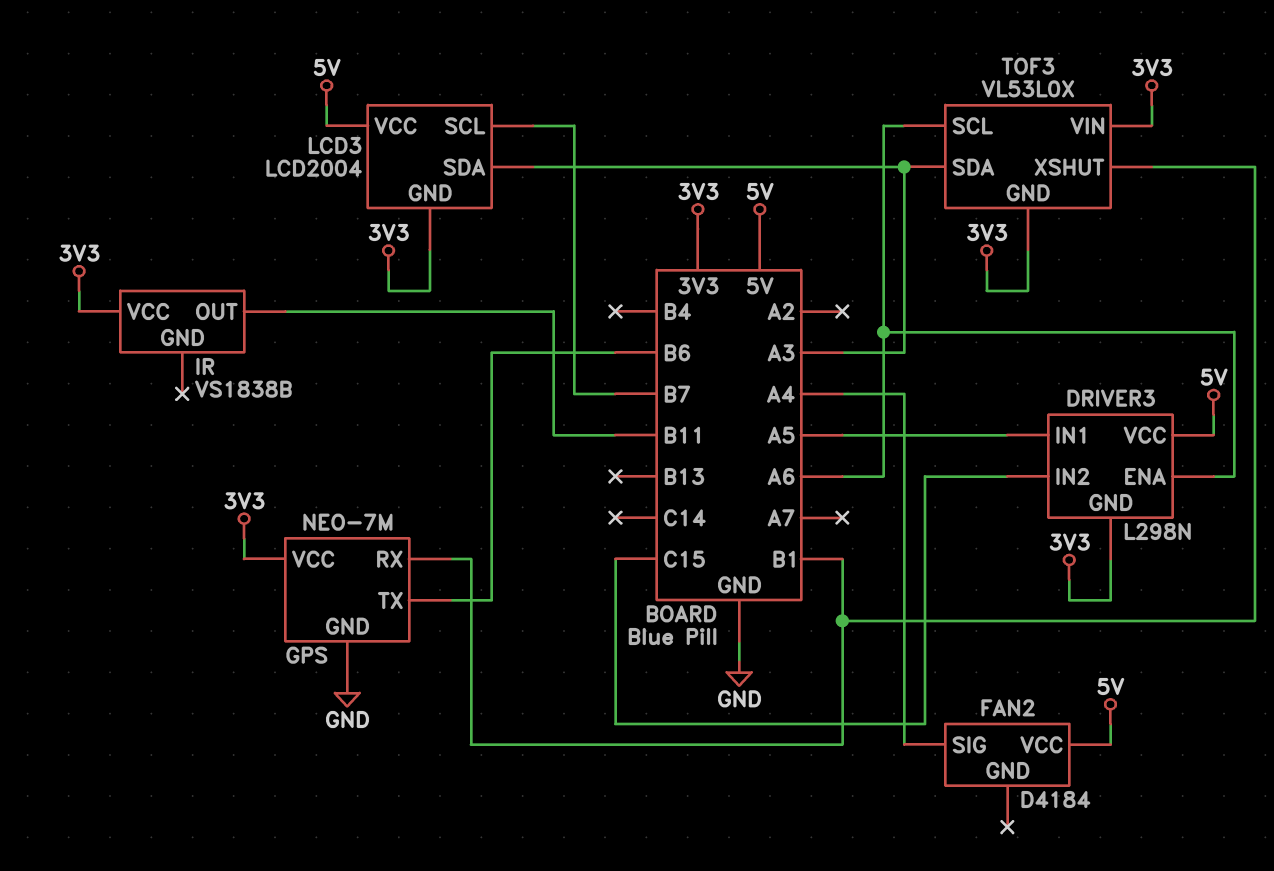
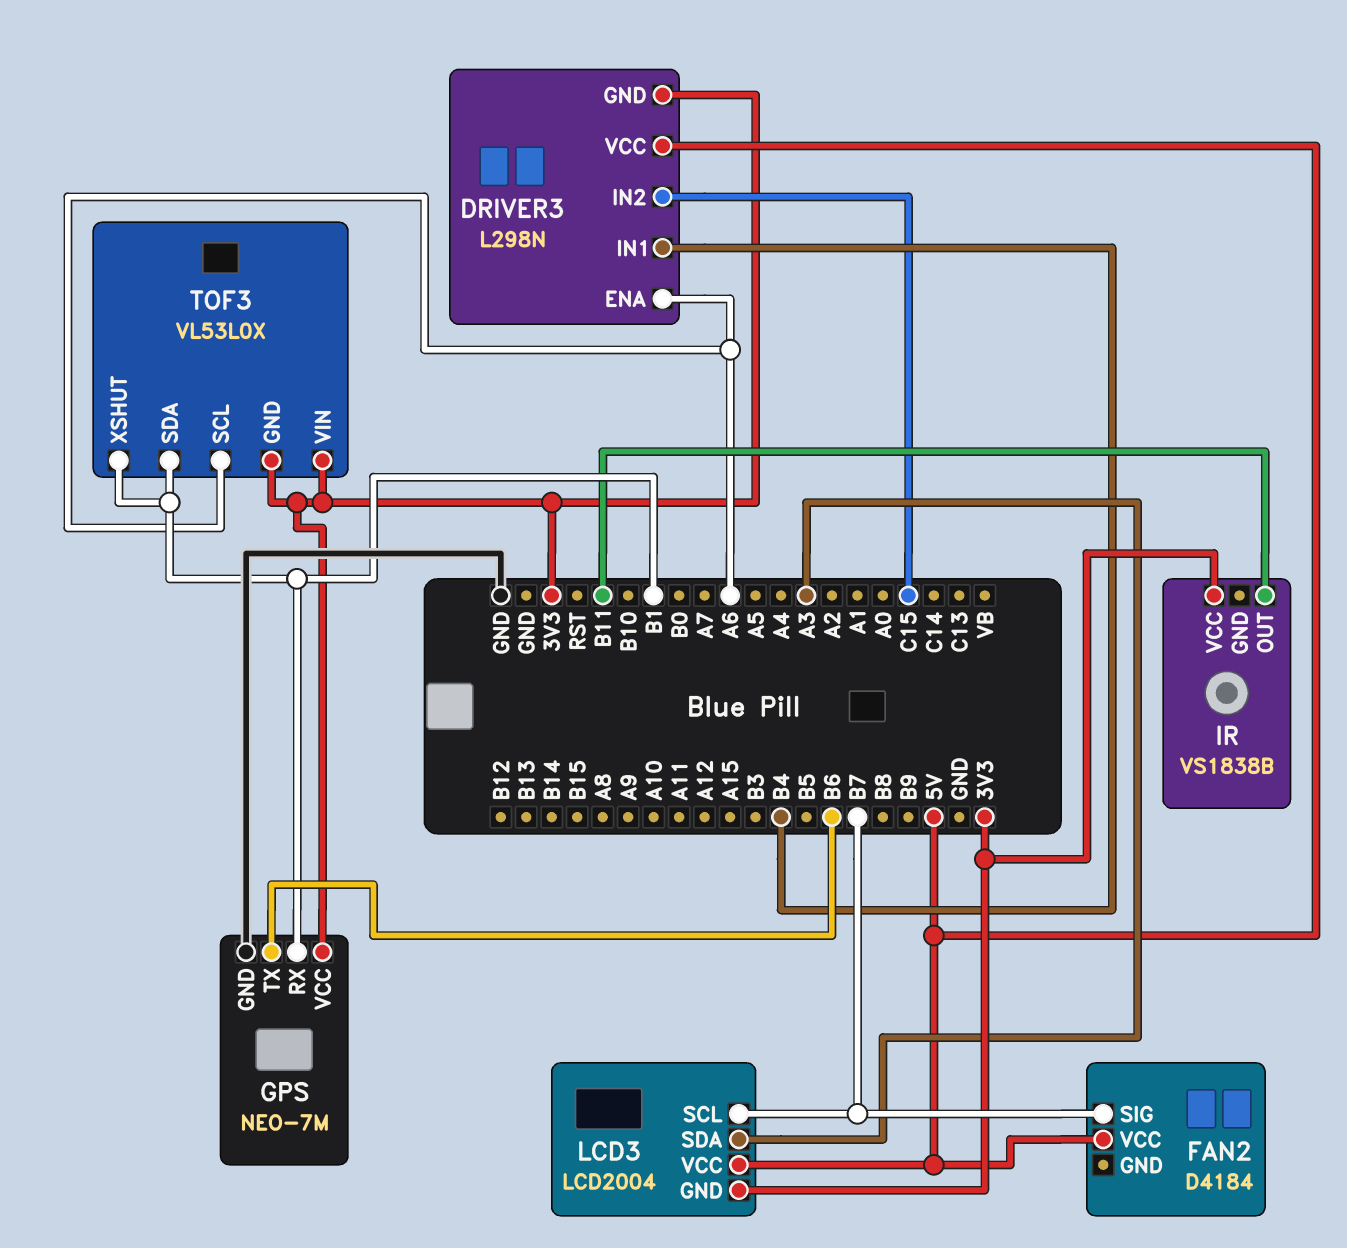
DRIVER3 pin IN1: A5 -> B4
FAN2 pin SIG: A4 -> B7
TOF3 pin SDA: A3 -> B1

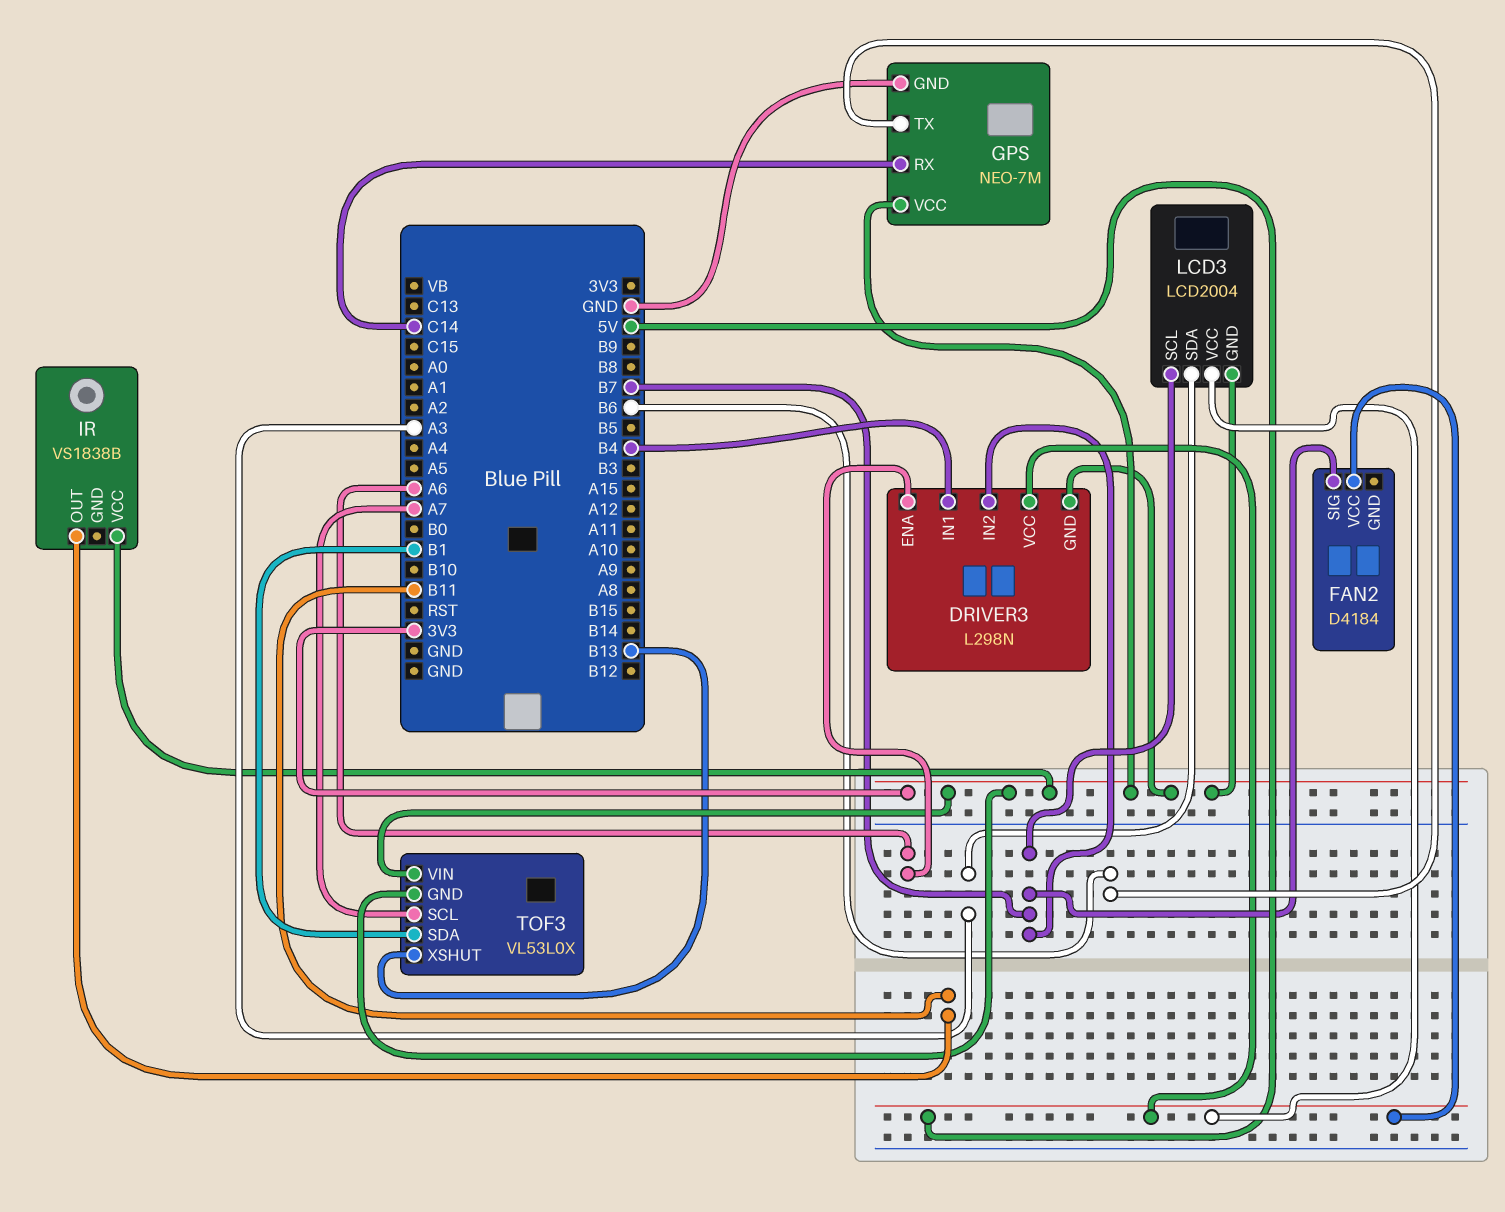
DRIVER3 pin IN2: C15 -> B7
GPS pin RX: B1 -> C14
TOF3 pin SCL: A6 -> A7
TOF3 pin XSHUT: B1 -> B13

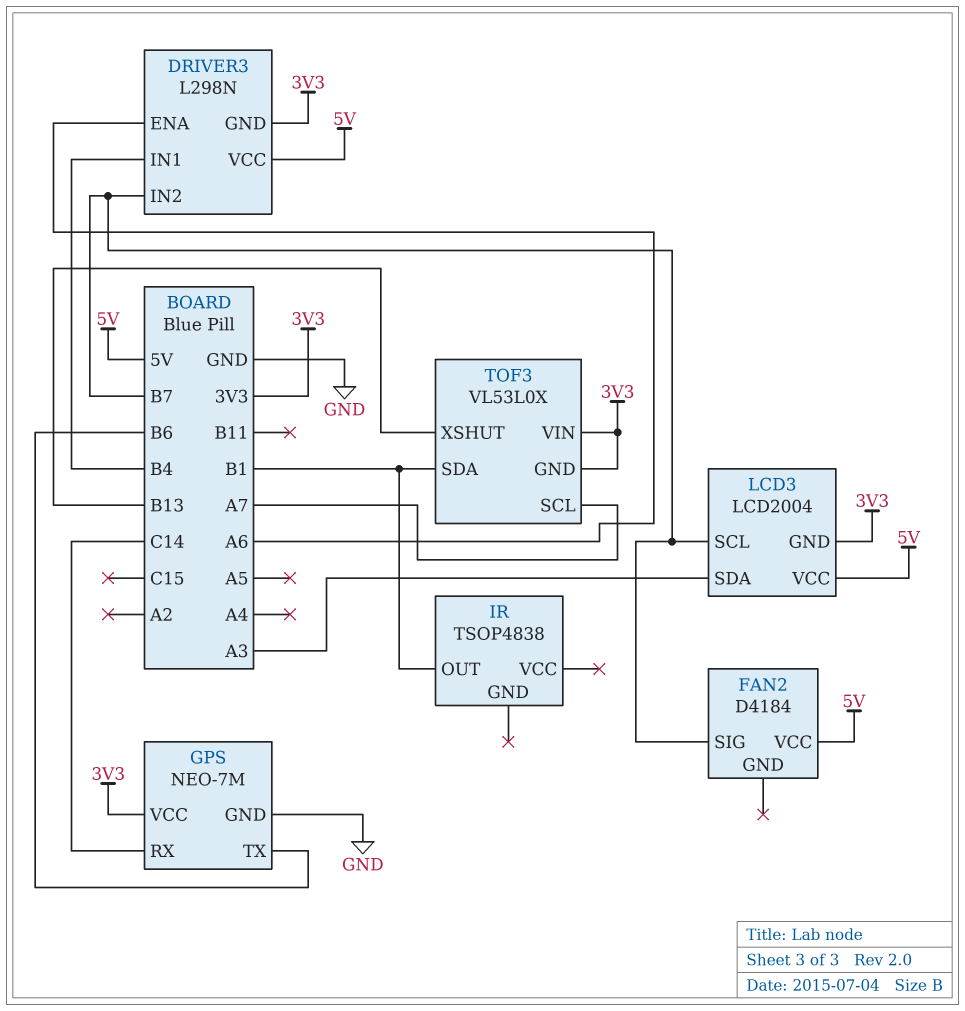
IR: VS1838B -> TSOP4838
IR pin OUT: B11 -> B1
IR pin VCC: 3V3 -> none

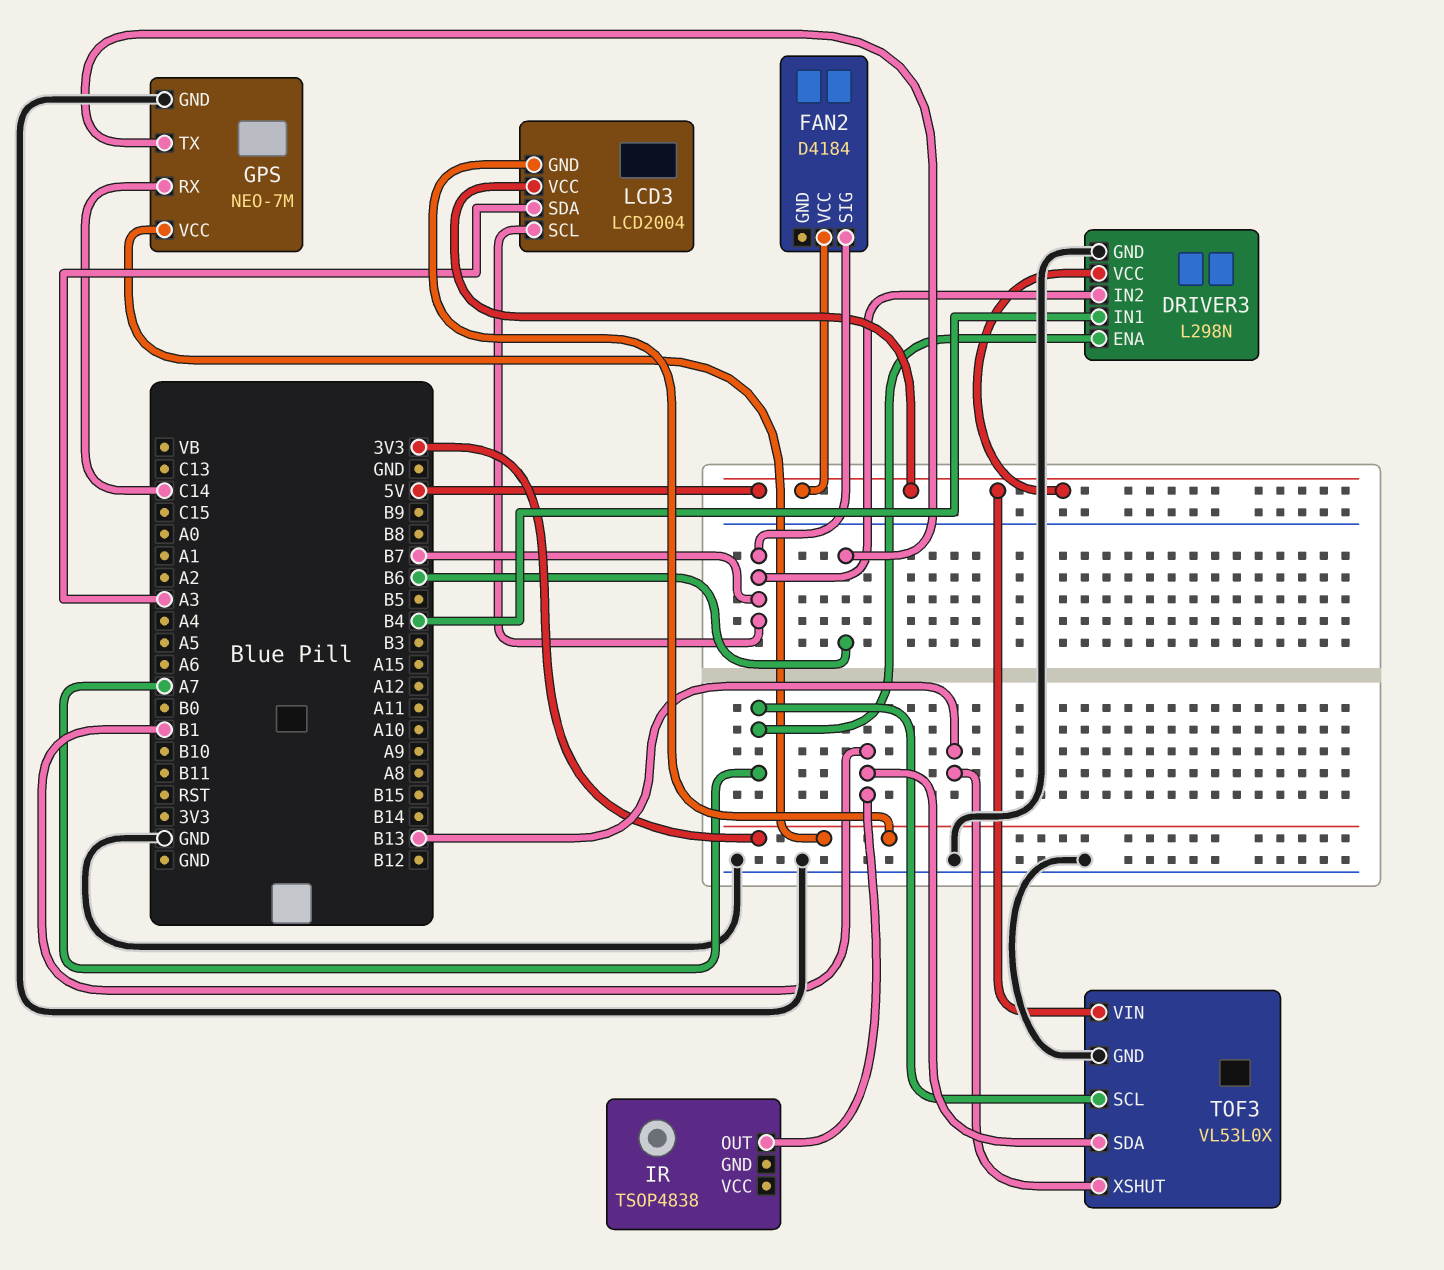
DRIVER3 pin ENA: A6 -> A7
DRIVER3 pin GND: 3V3 -> GND
TOF3 pin GND: 3V3 -> GND
TOF3 pin VIN: 3V3 -> 5V

